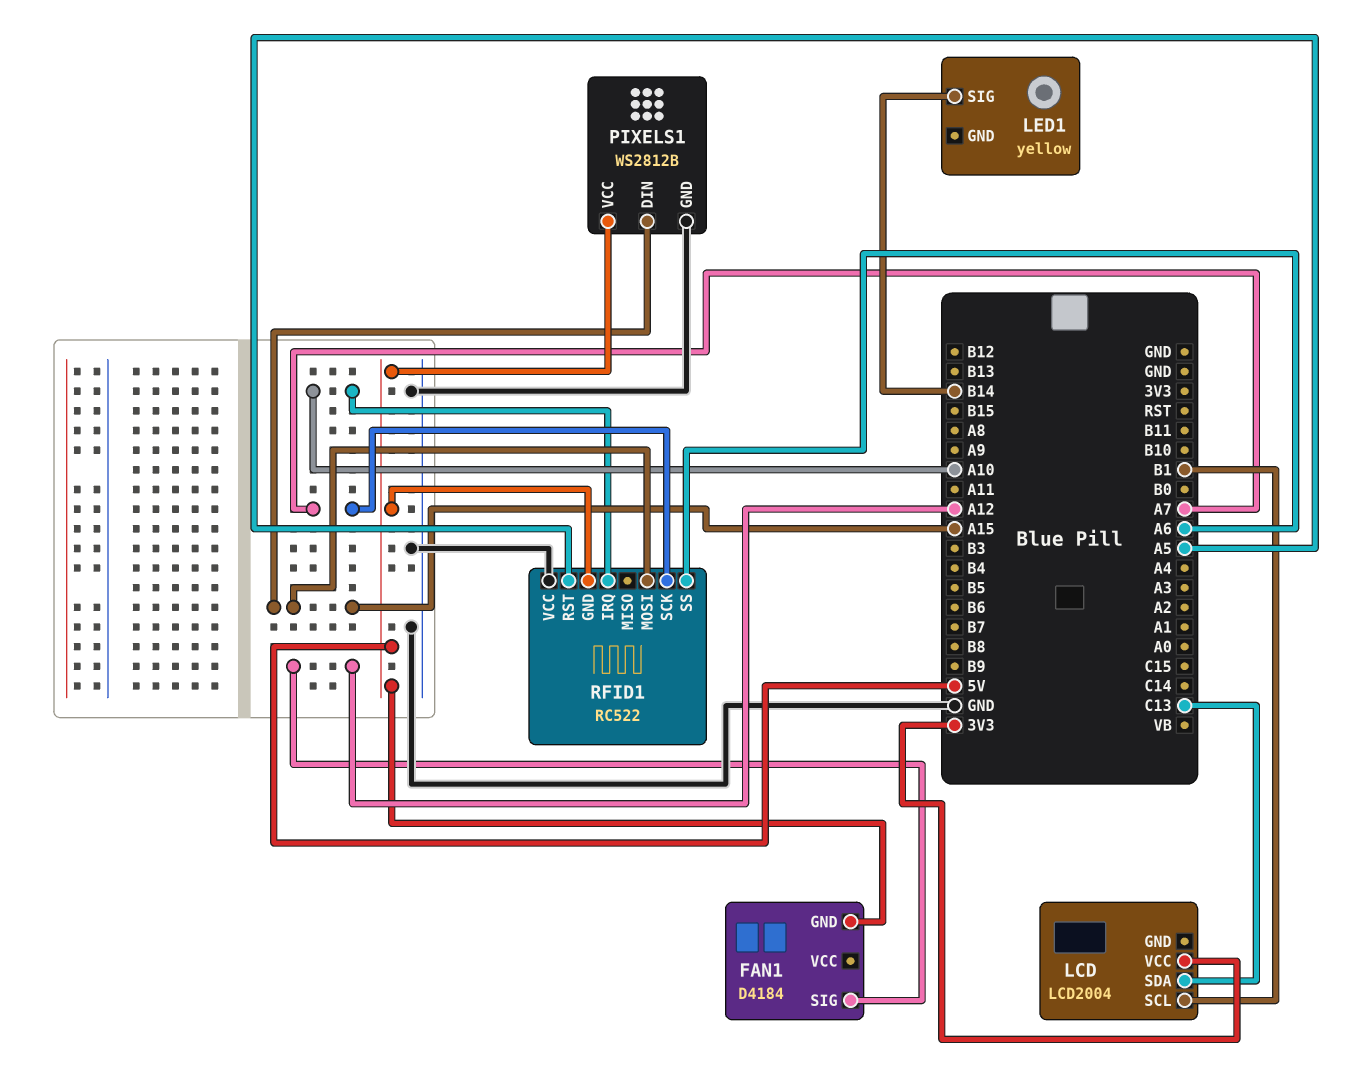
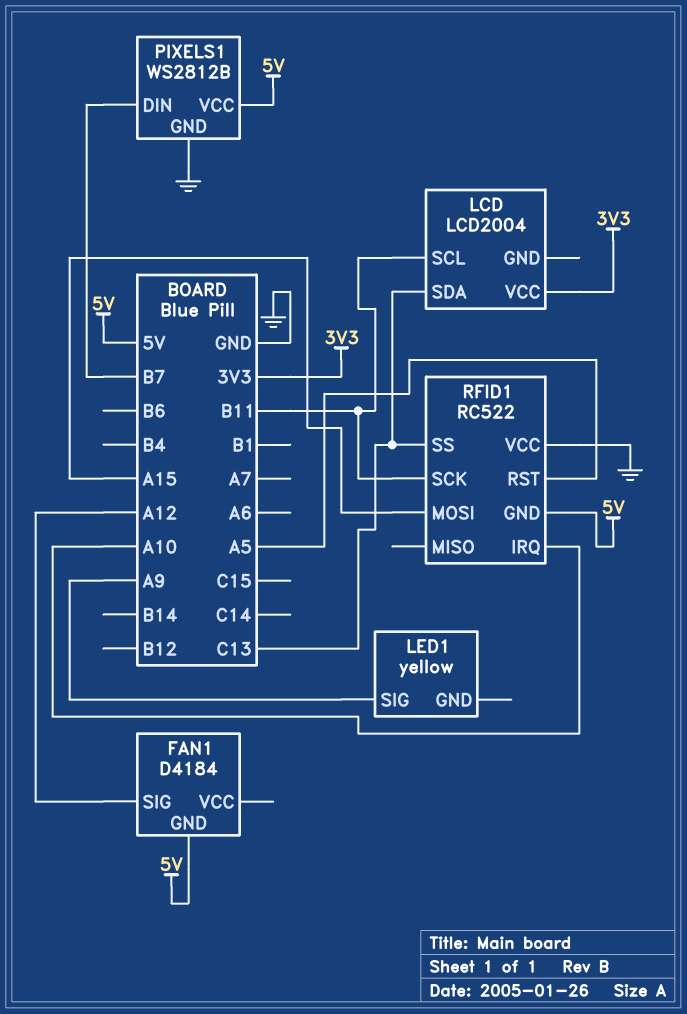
LCD pin SCL: B1 -> B11
LED1 pin SIG: B14 -> A9
PIXELS1 pin DIN: A15 -> B7
RFID1 pin SCK: A7 -> B11
RFID1 pin SS: A6 -> C13

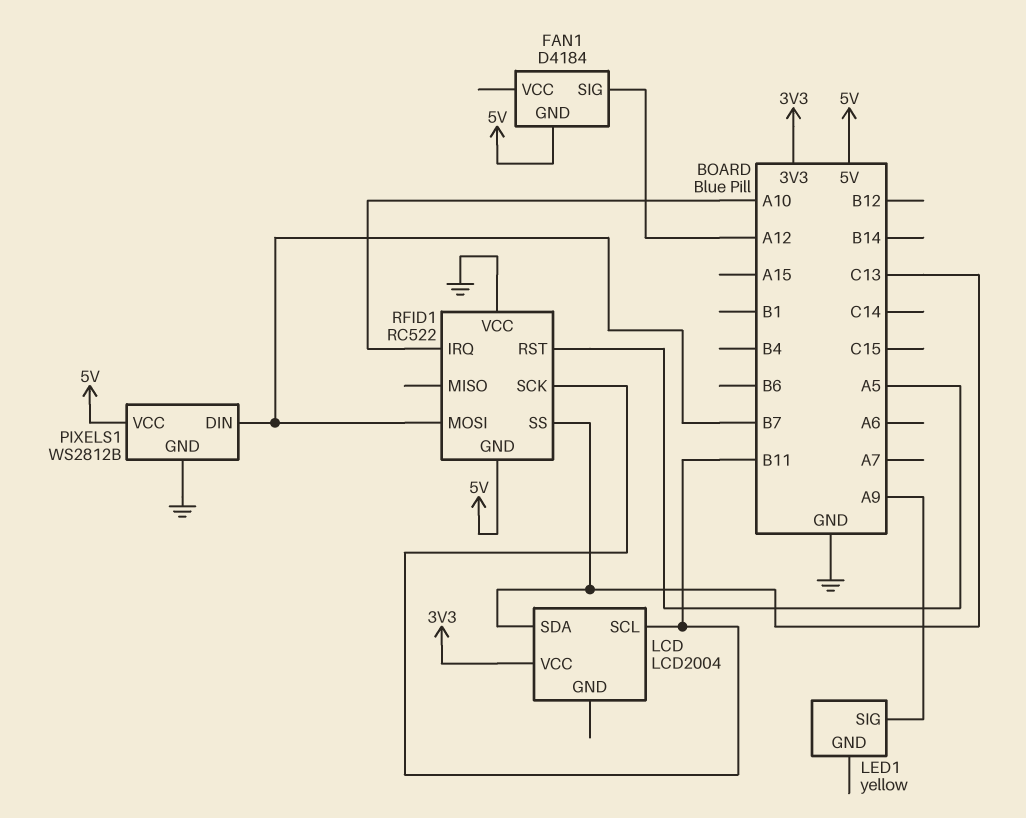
RFID1 pin MOSI: A15 -> B7

